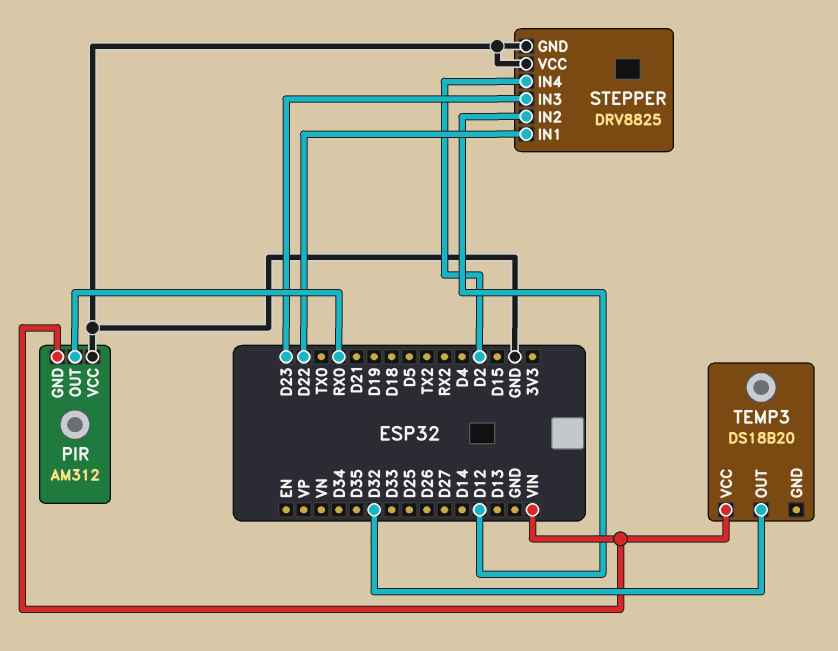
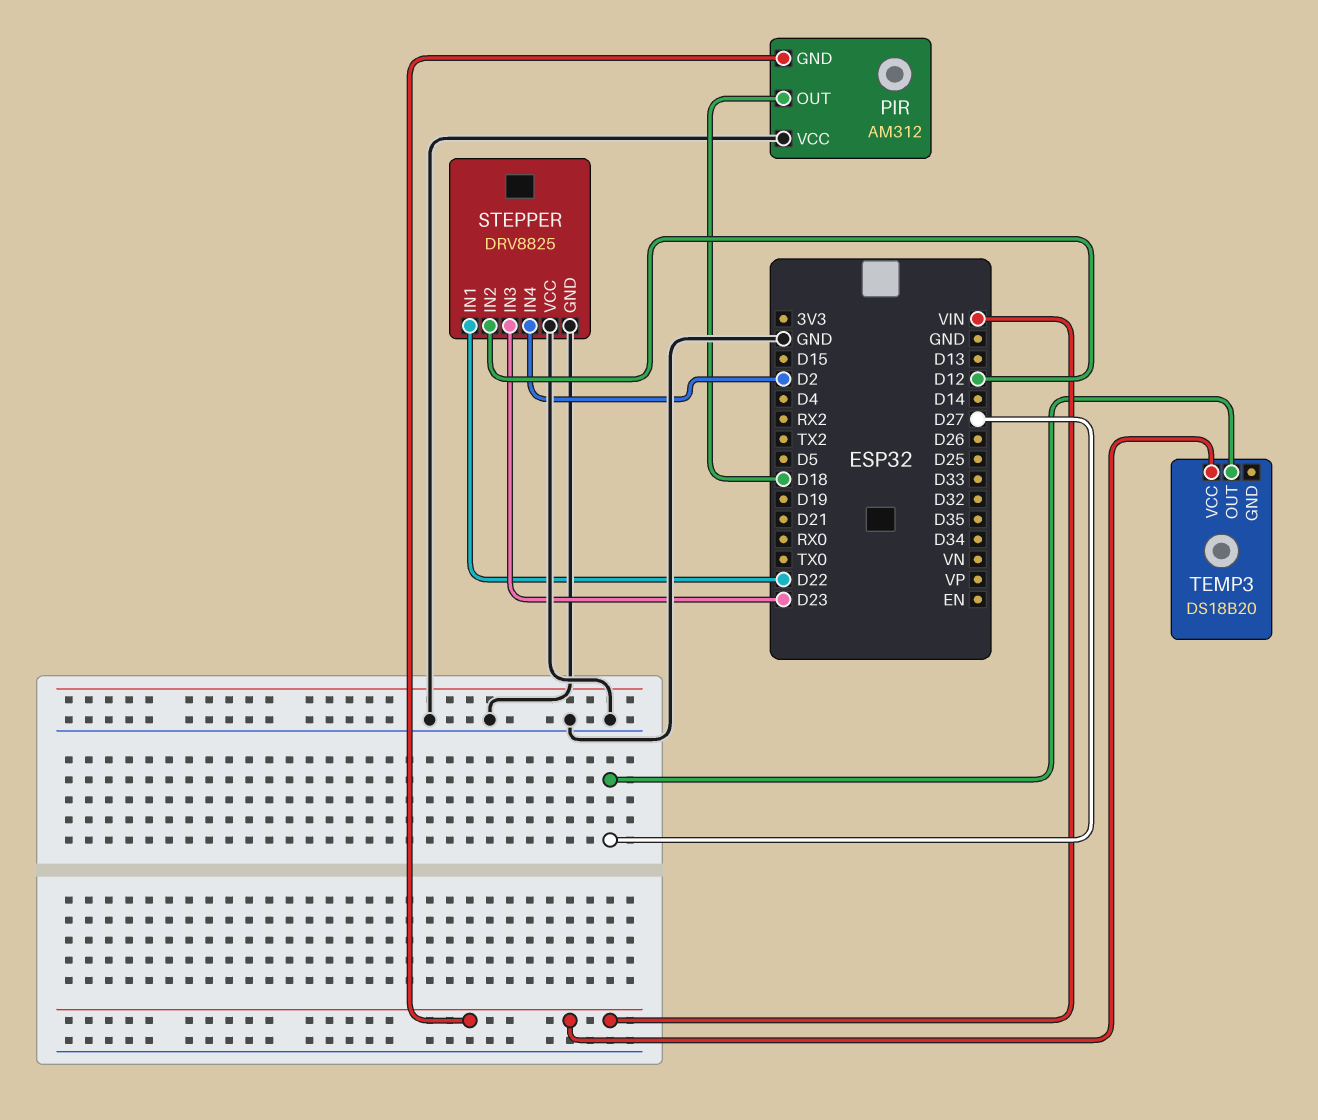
PIR pin OUT: RX0 -> D18
TEMP3 pin OUT: D32 -> D27

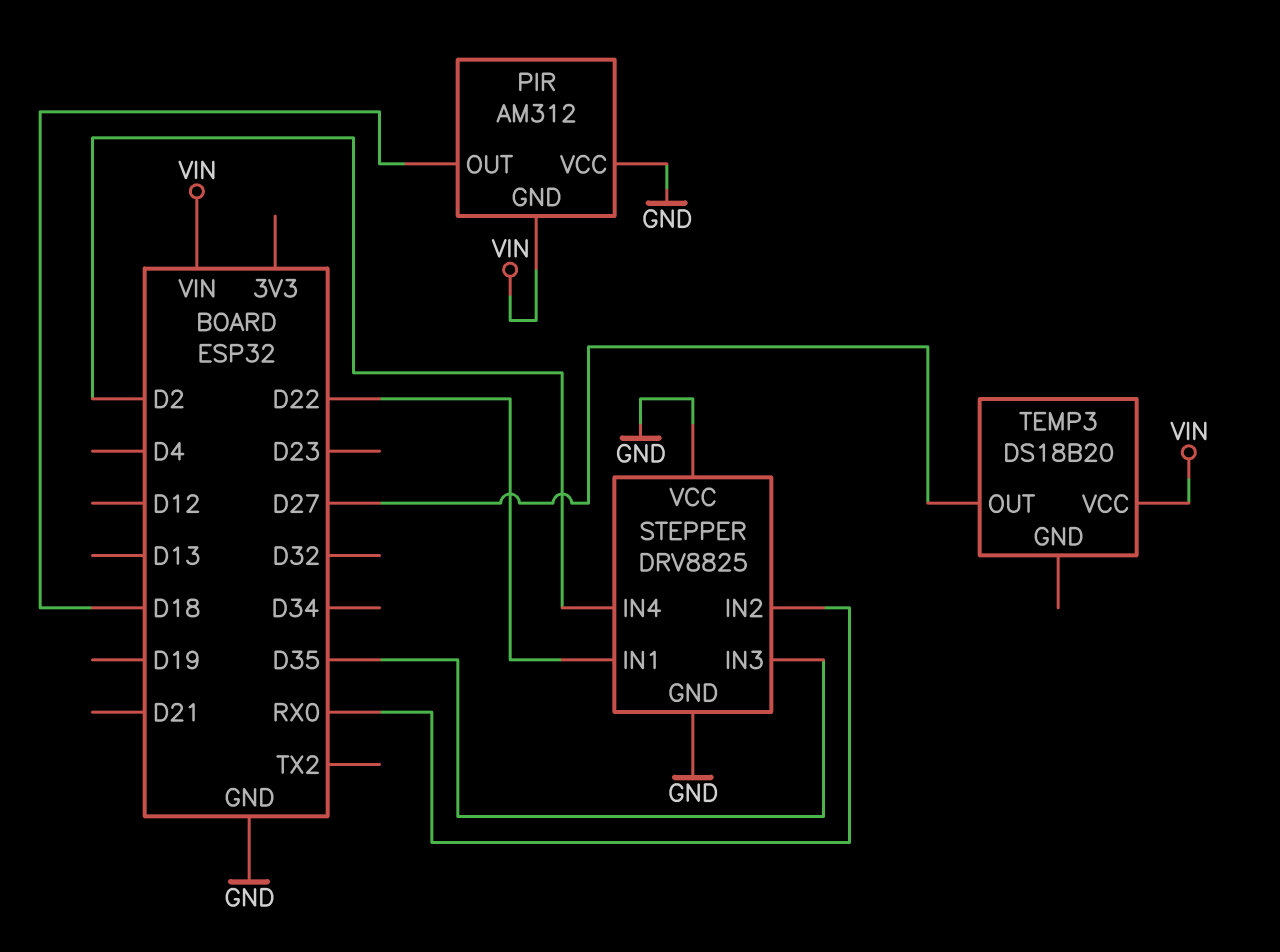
STEPPER pin IN2: D12 -> RX0
STEPPER pin IN3: D23 -> D35

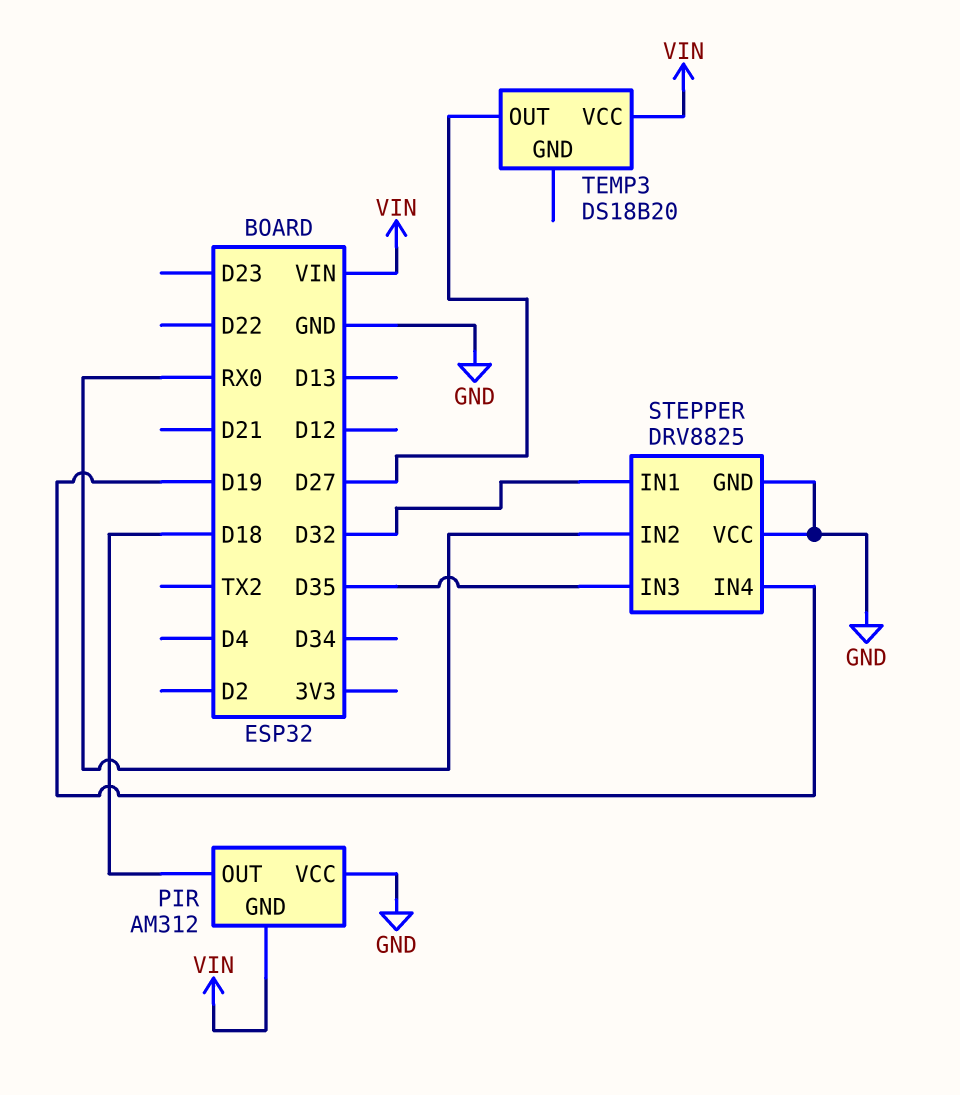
STEPPER pin IN1: D22 -> D32
STEPPER pin IN4: D2 -> D19

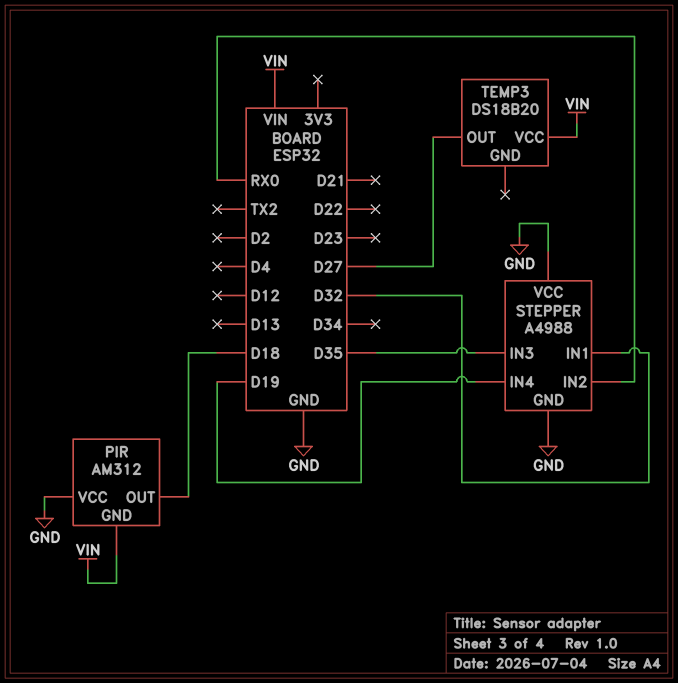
STEPPER: DRV8825 -> A4988

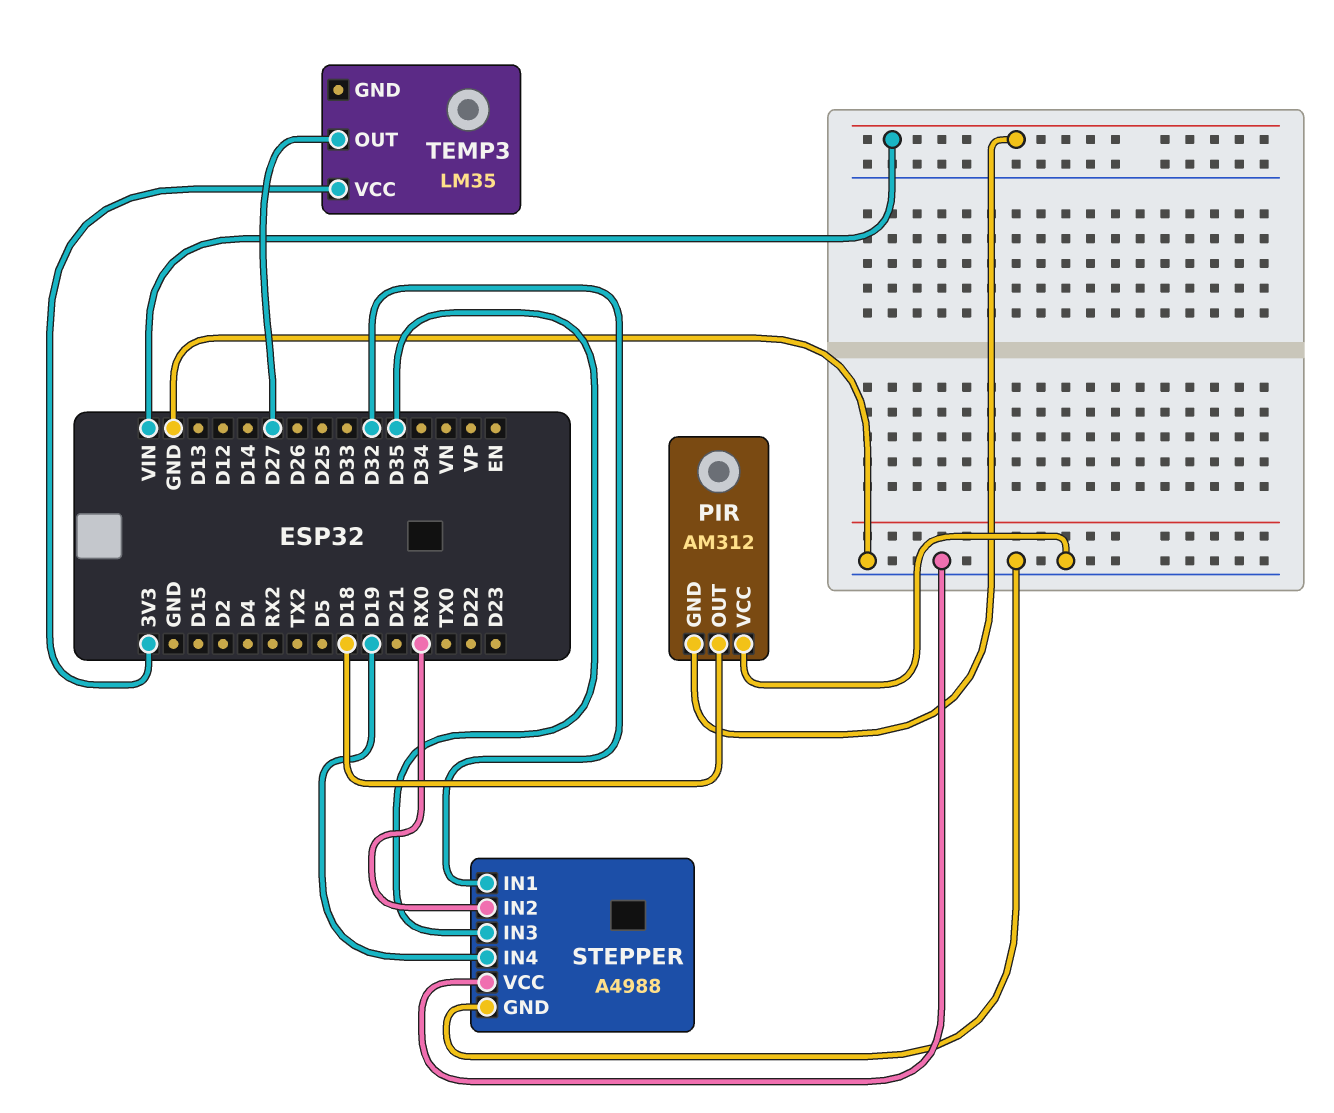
TEMP3: DS18B20 -> LM35
TEMP3 pin VCC: VIN -> 3V3

